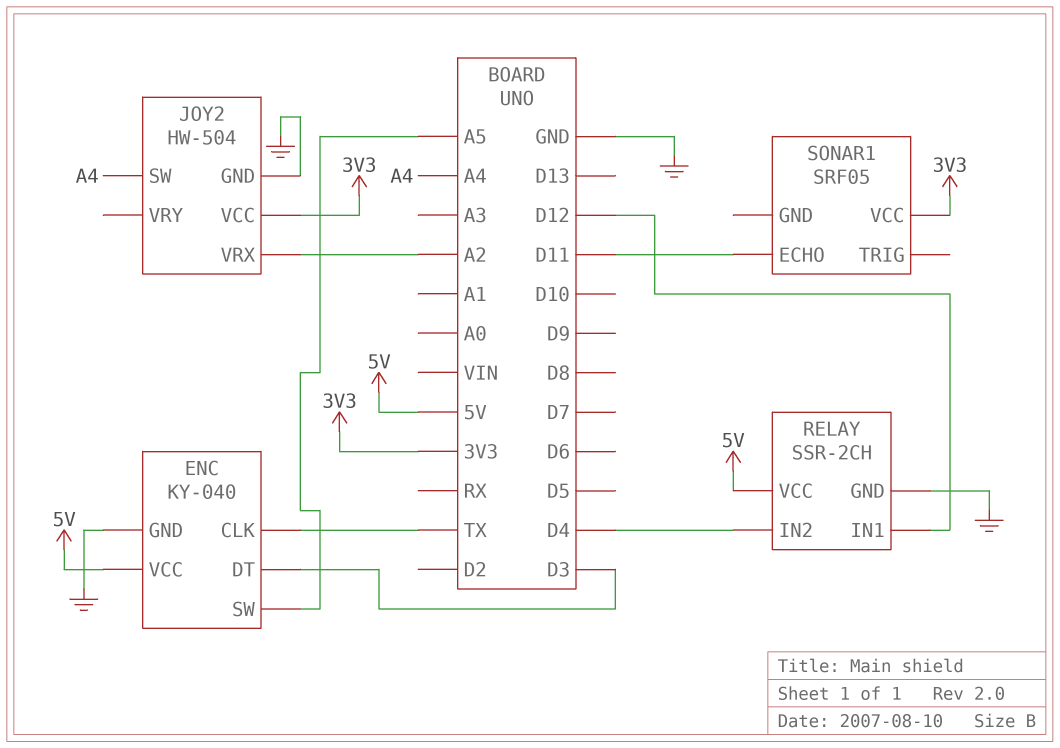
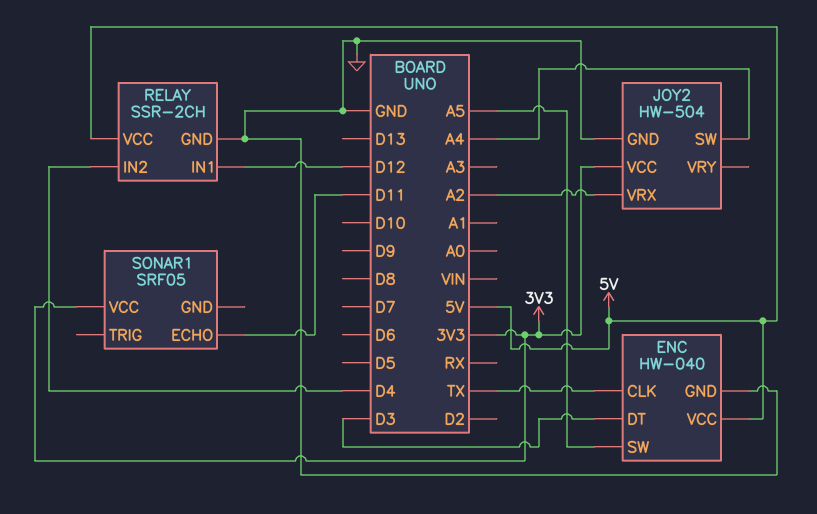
ENC: KY-040 -> HW-040

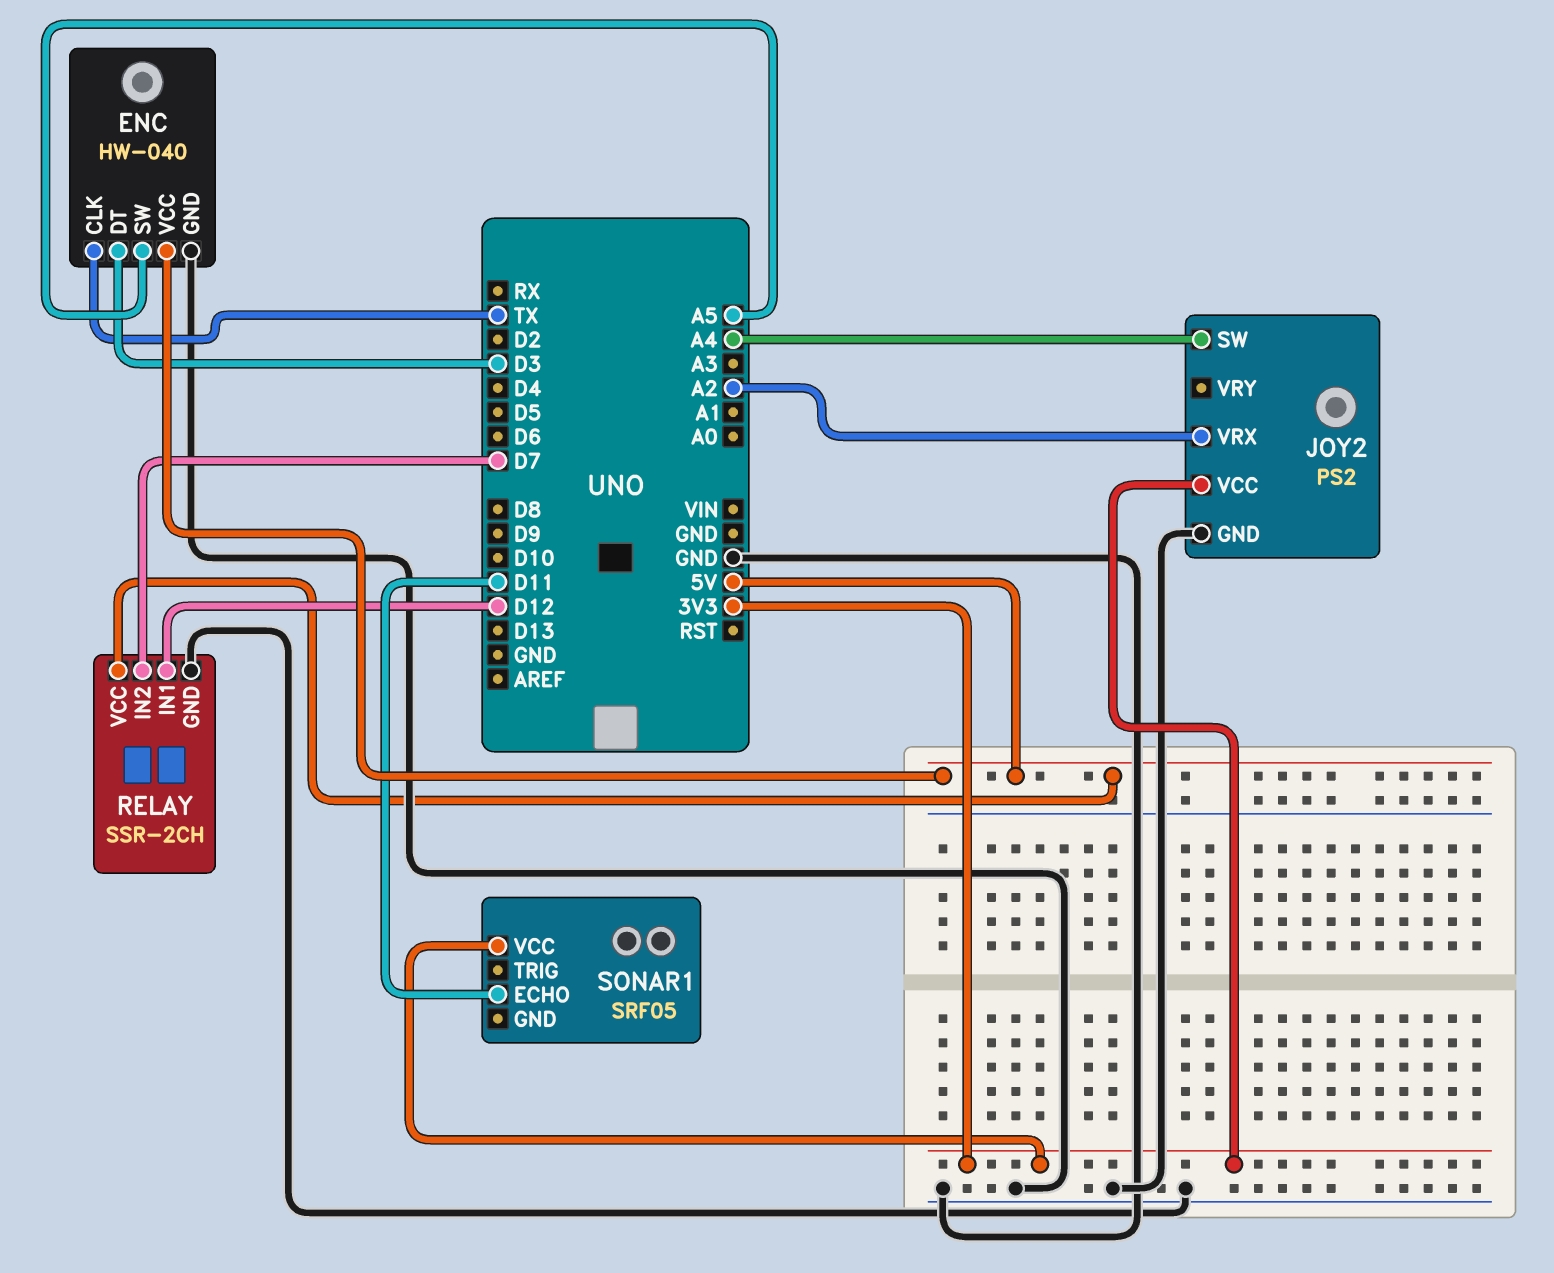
JOY2: HW-504 -> PS2
RELAY pin IN2: D4 -> D7

